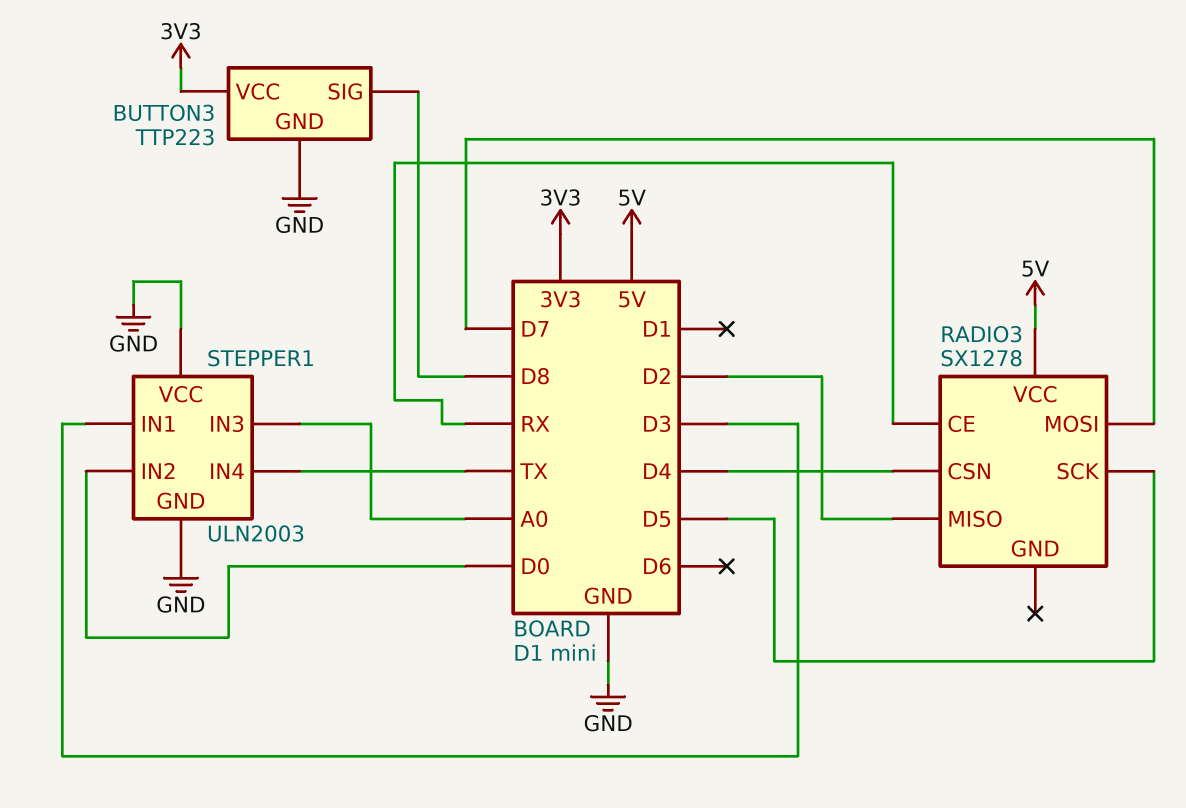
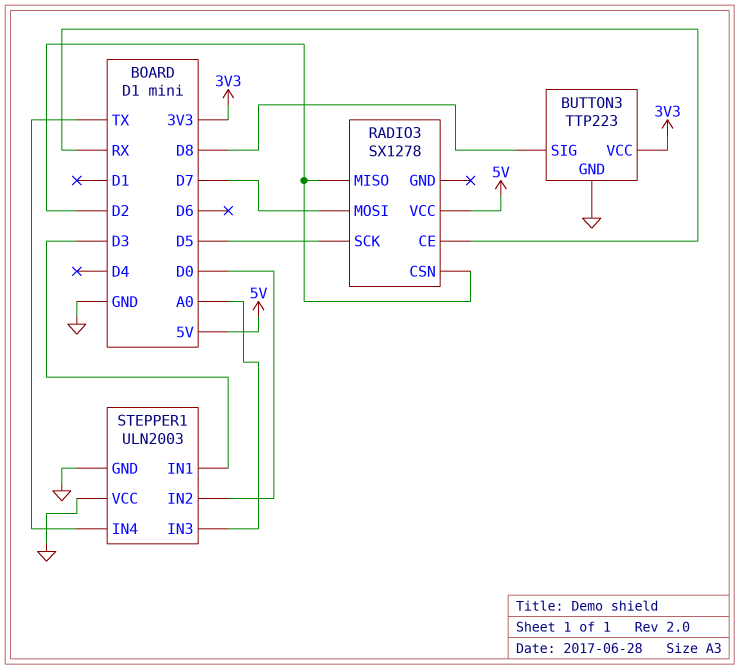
RADIO3 pin CSN: D4 -> D2

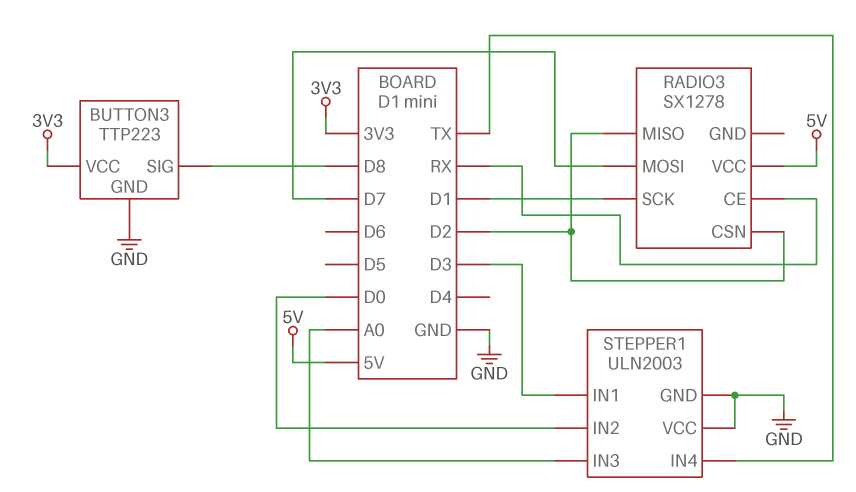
RADIO3 pin SCK: D5 -> D1

